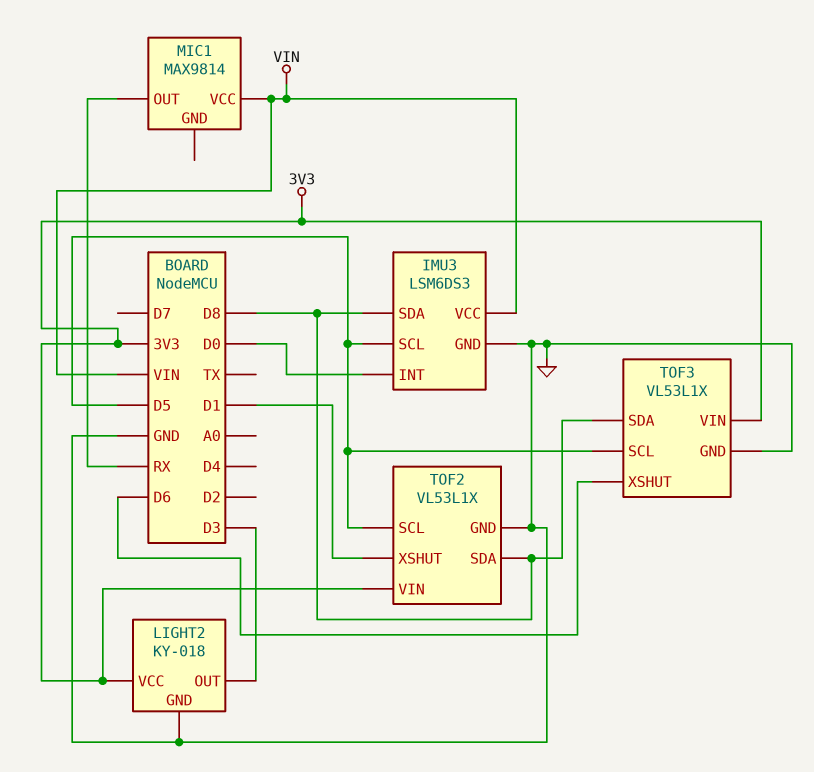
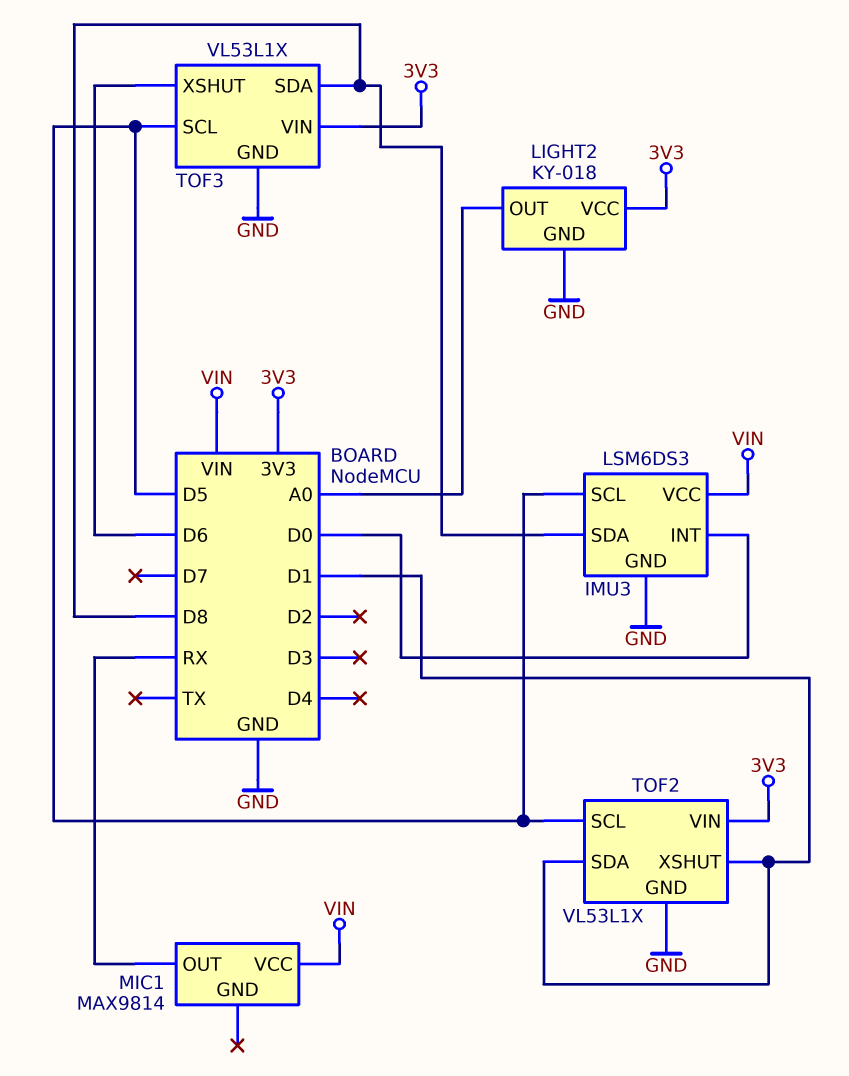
LIGHT2 pin OUT: D3 -> A0
TOF2 pin SDA: D8 -> D1

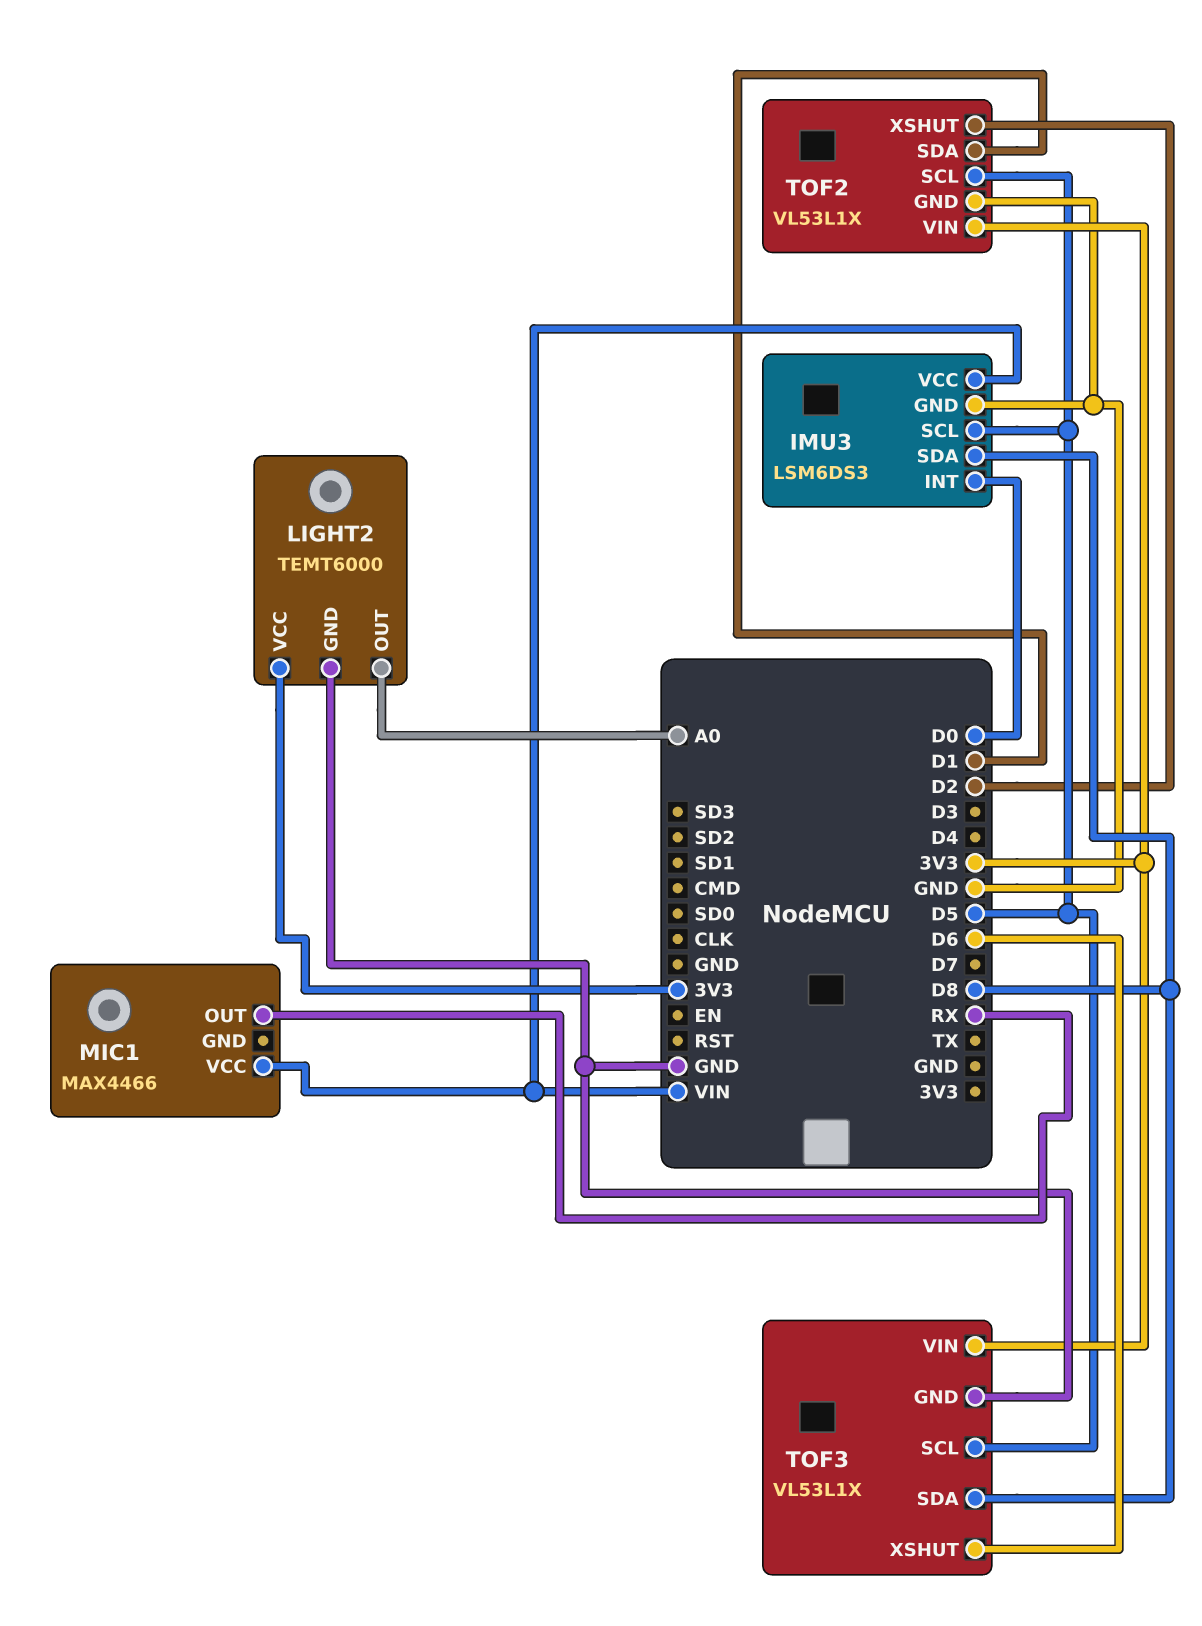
LIGHT2: KY-018 -> TEMT6000
MIC1: MAX9814 -> MAX4466
TOF2 pin XSHUT: D1 -> D2

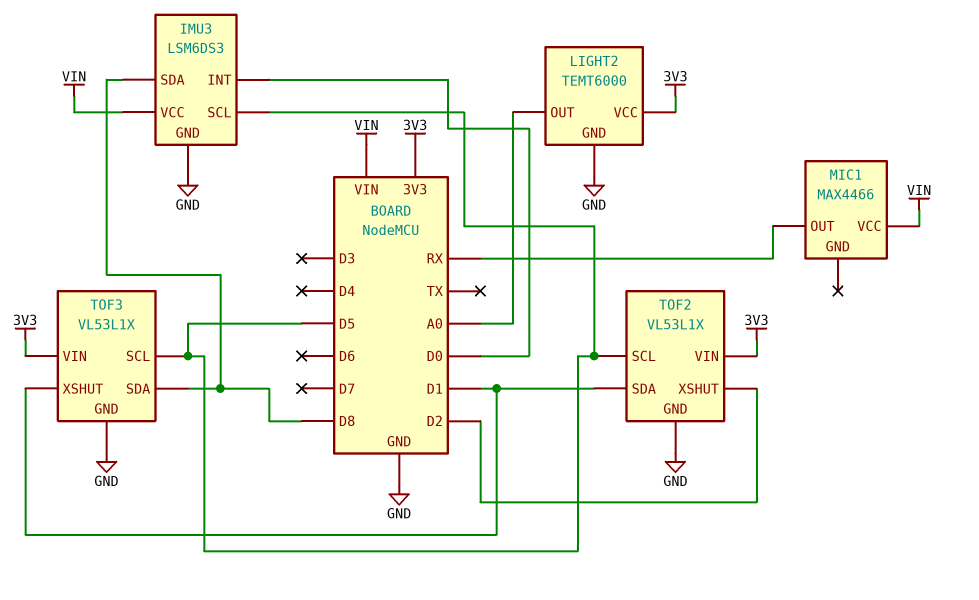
TOF3 pin XSHUT: D6 -> D1

